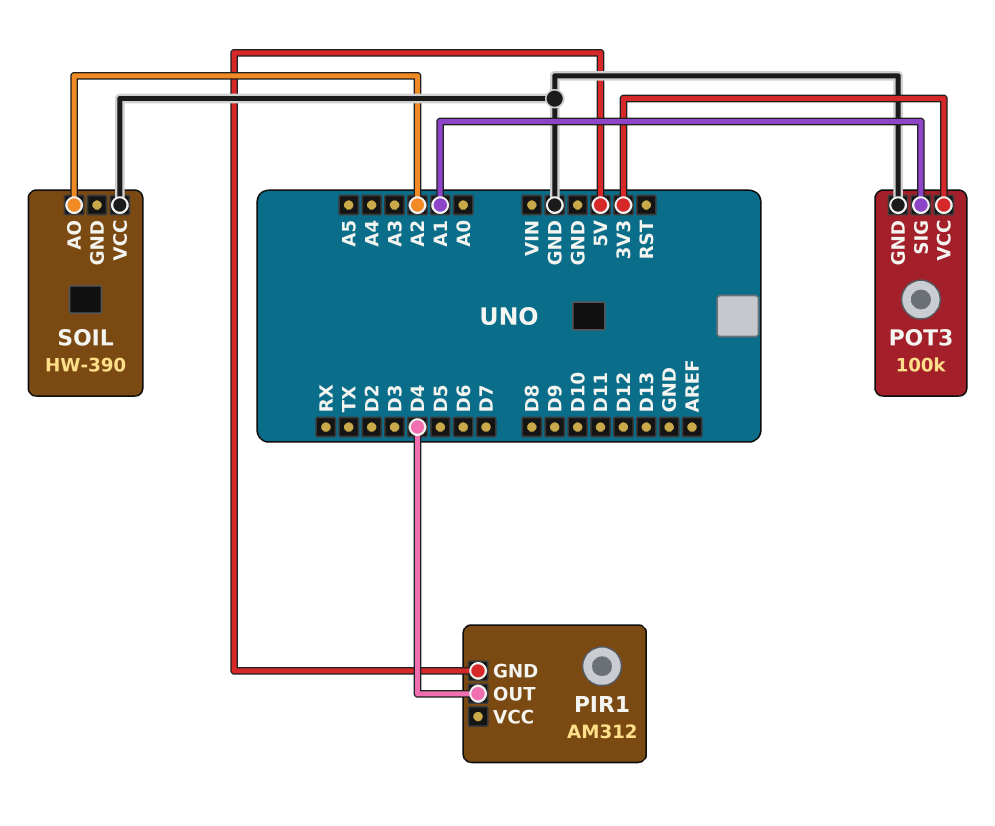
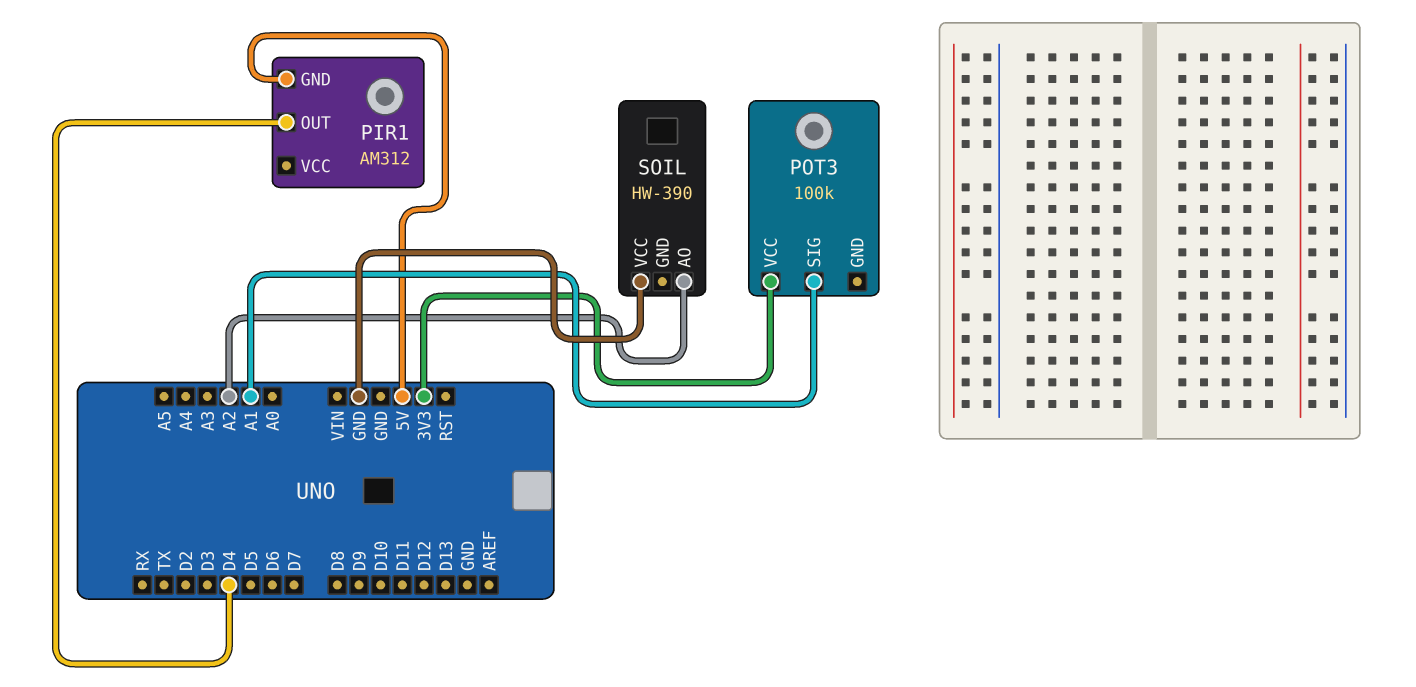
POT3 pin GND: GND -> none

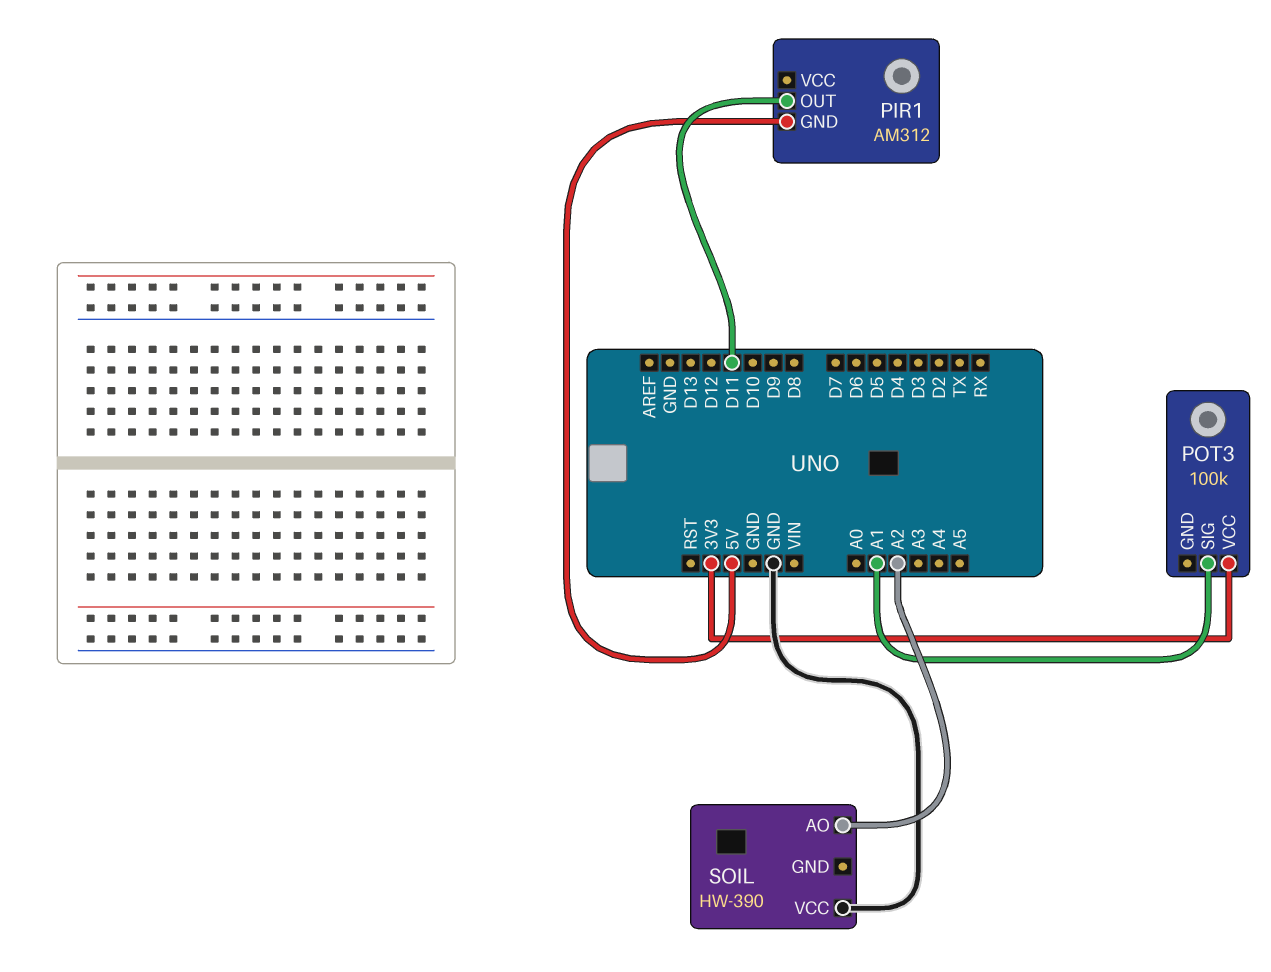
PIR1 pin OUT: D4 -> D11

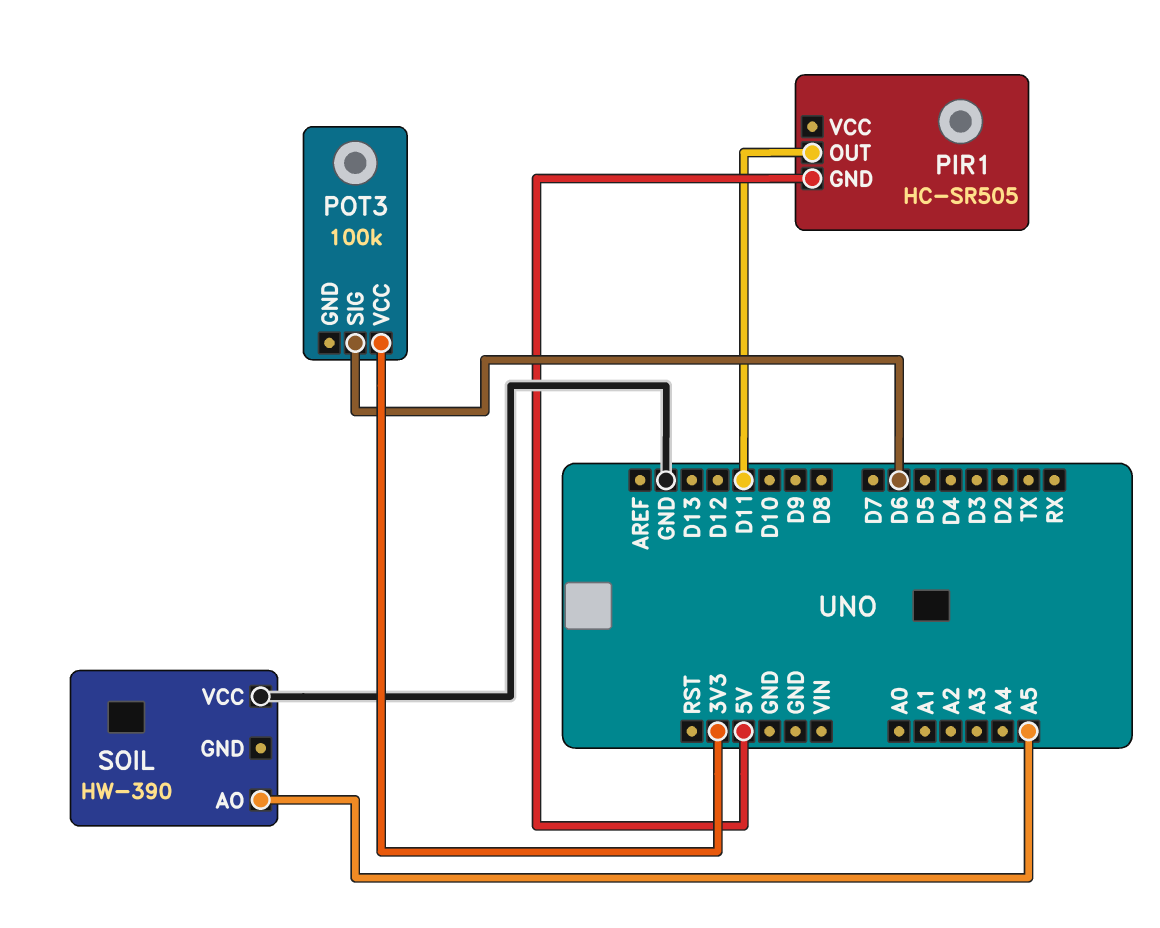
PIR1: AM312 -> HC-SR505
POT3 pin SIG: A1 -> D6
SOIL pin AO: A2 -> A5

